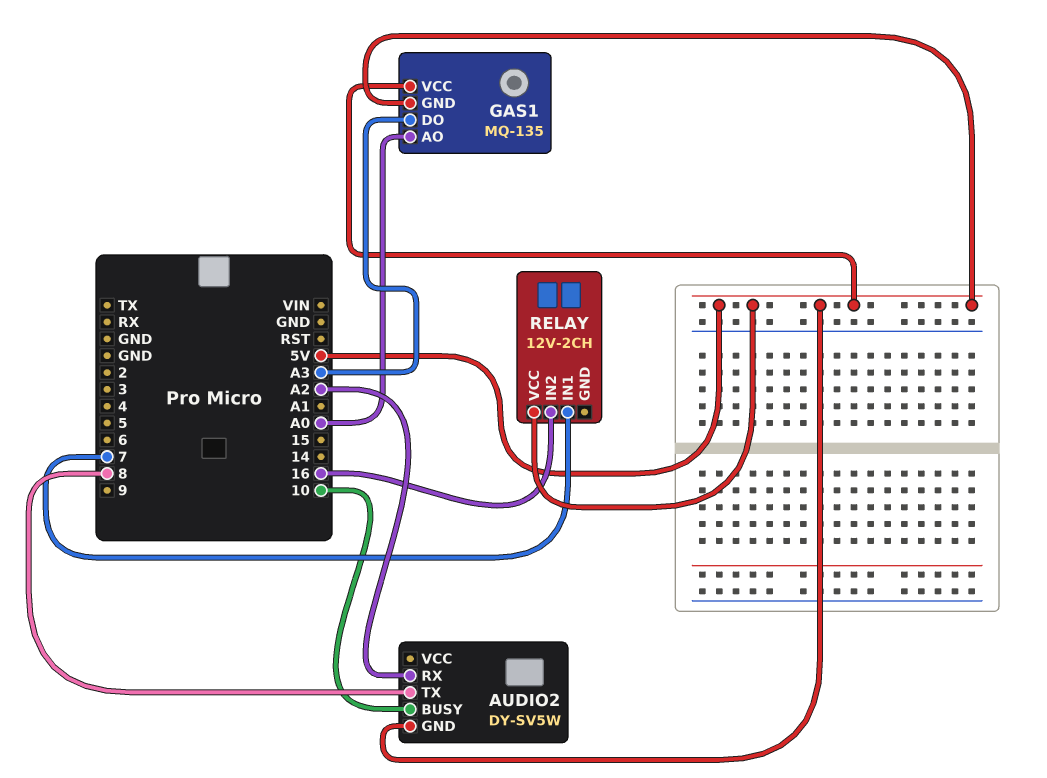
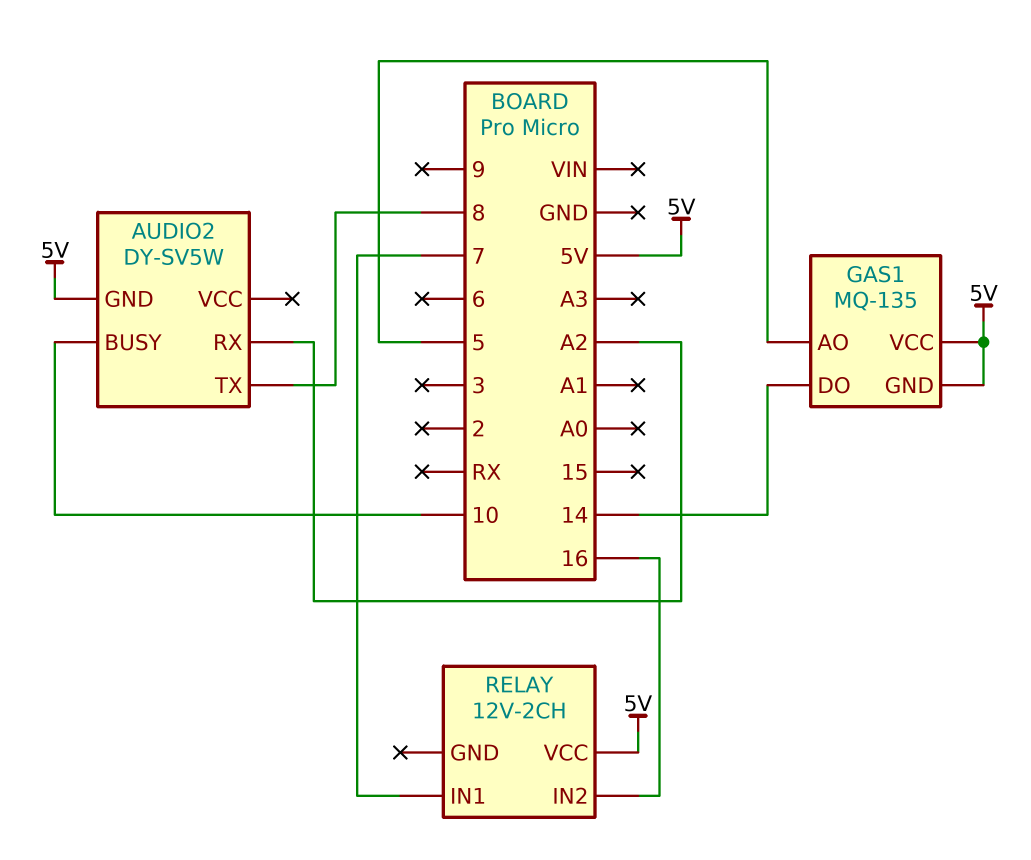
GAS1 pin AO: A0 -> 5
GAS1 pin DO: A3 -> 14

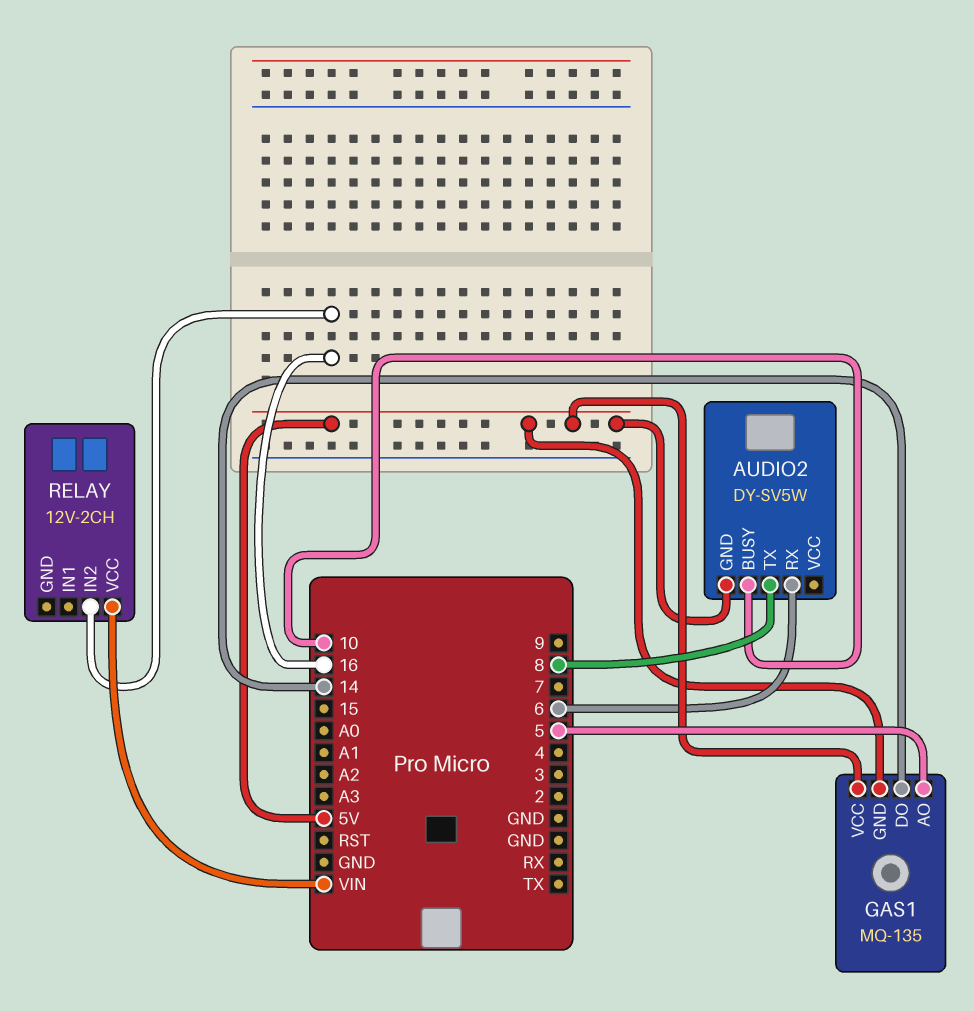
AUDIO2 pin RX: A2 -> 6
RELAY pin IN1: 7 -> none
RELAY pin VCC: 5V -> VIN

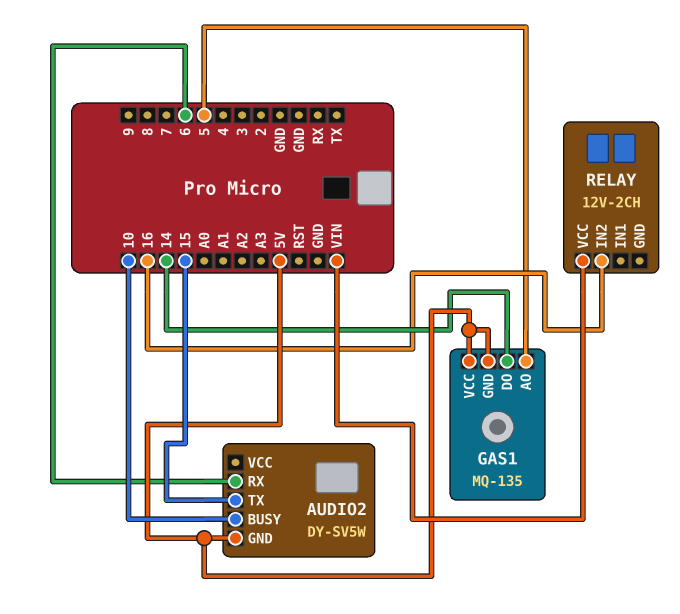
AUDIO2 pin TX: 8 -> 15

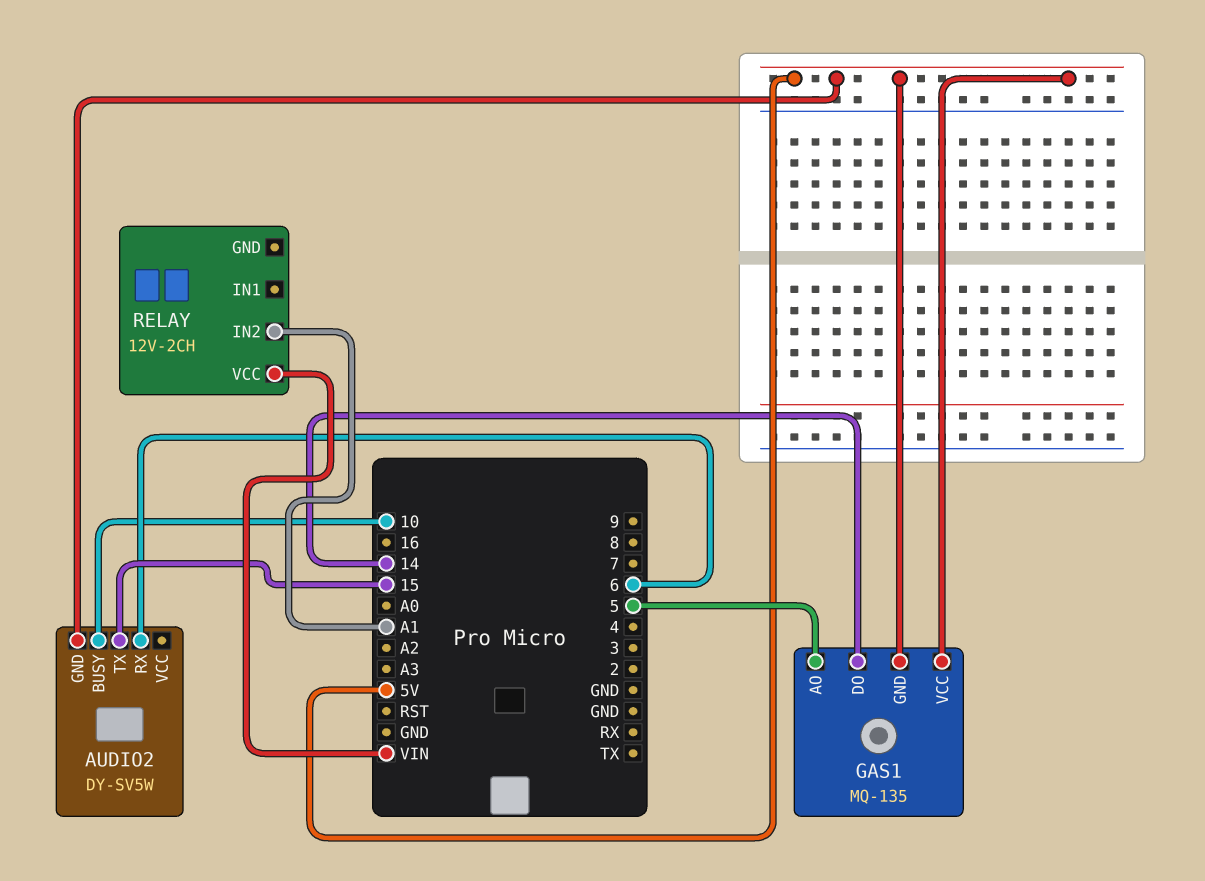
RELAY pin IN2: 16 -> A1

